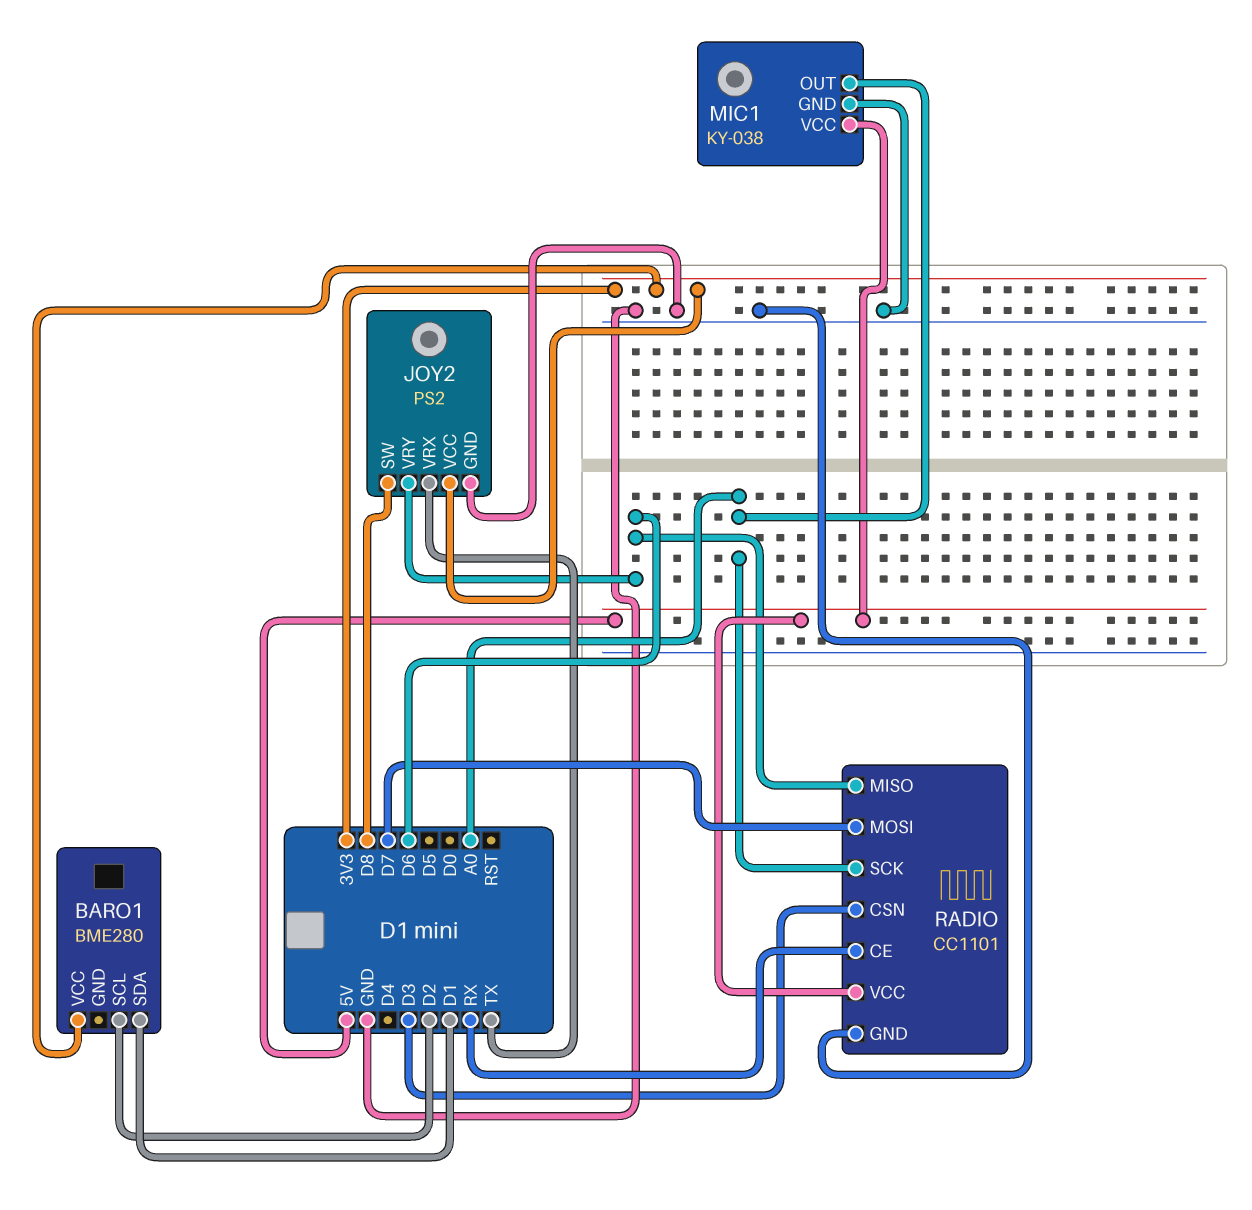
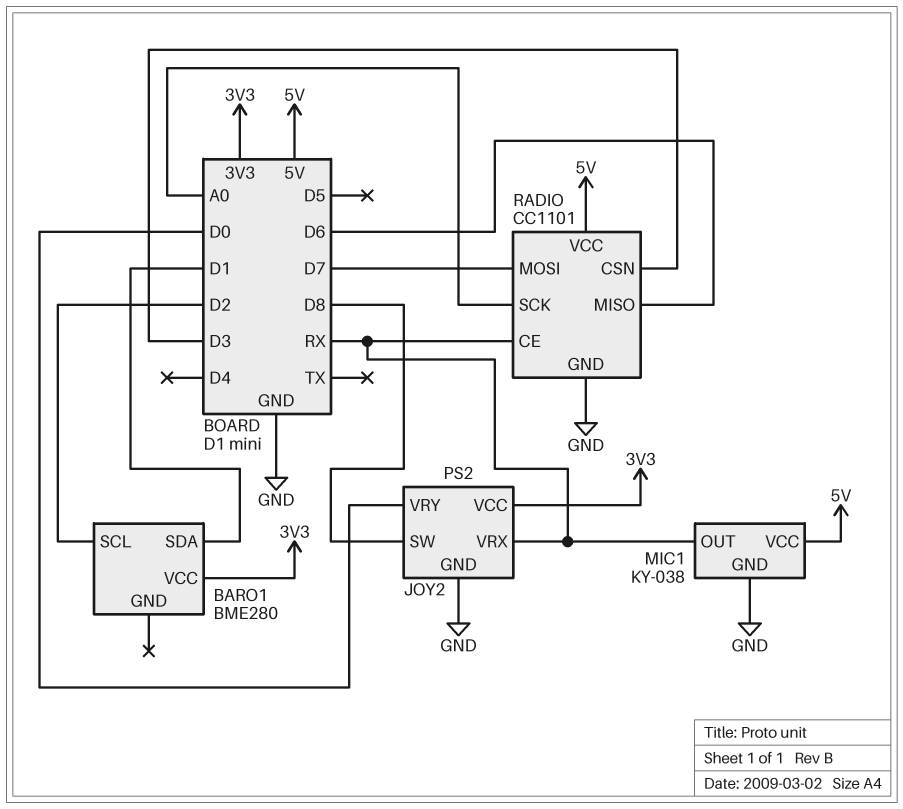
JOY2 pin VRX: TX -> RX
JOY2 pin VRY: D6 -> D0
MIC1 pin OUT: A0 -> RX

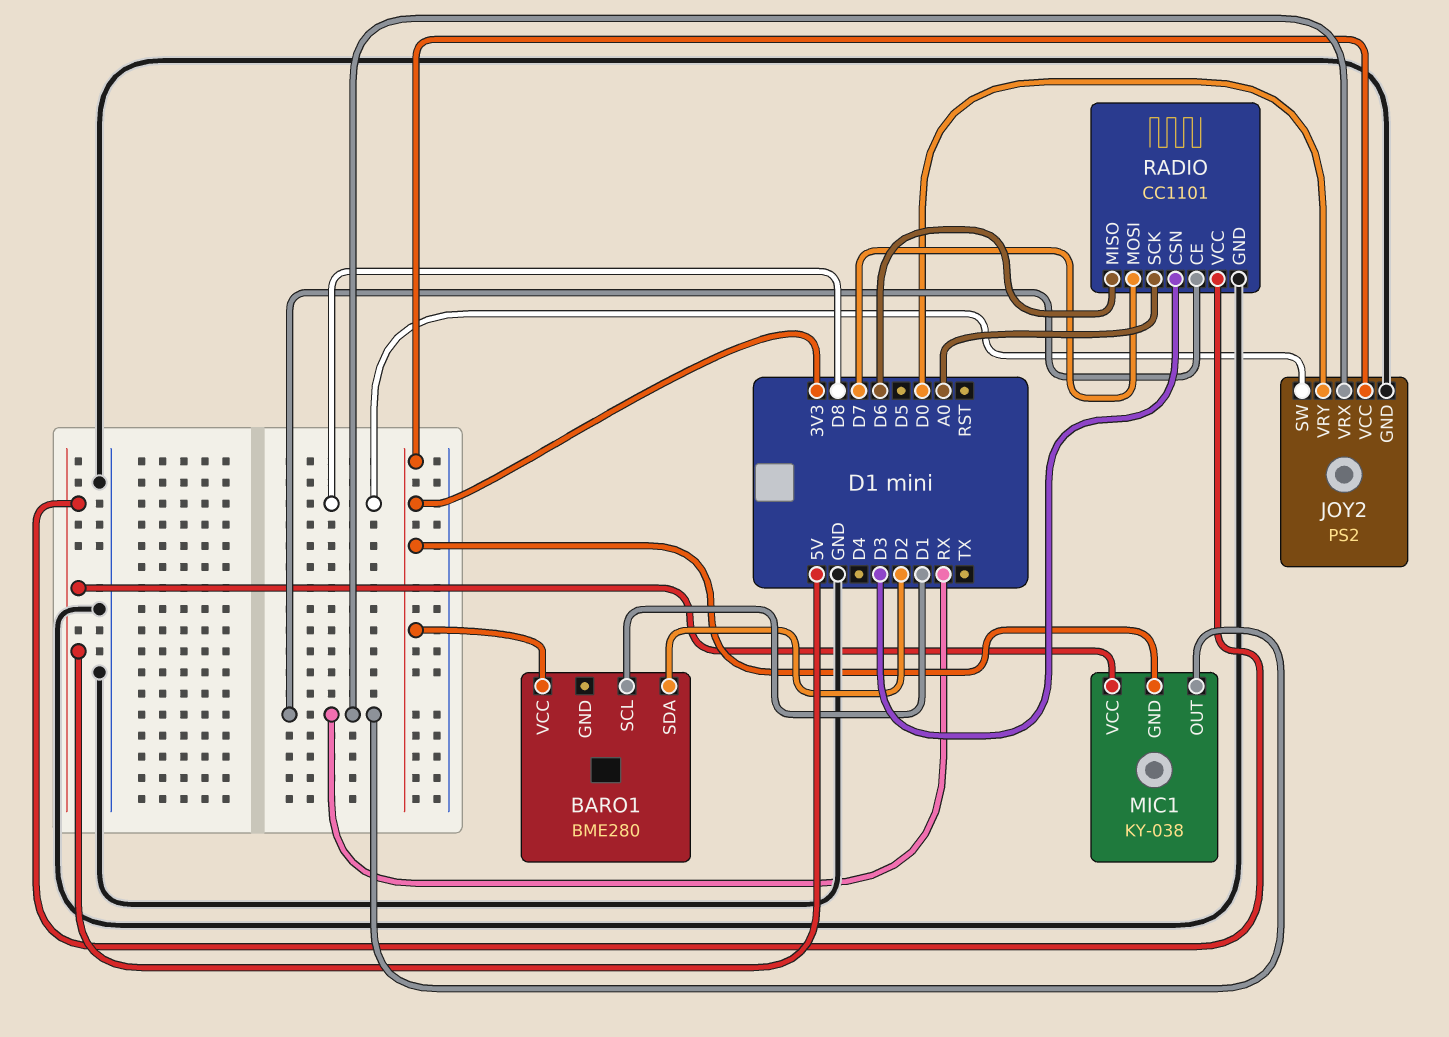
BARO1 pin SCL: D2 -> D1
BARO1 pin SDA: D1 -> D2
MIC1 pin GND: GND -> 3V3

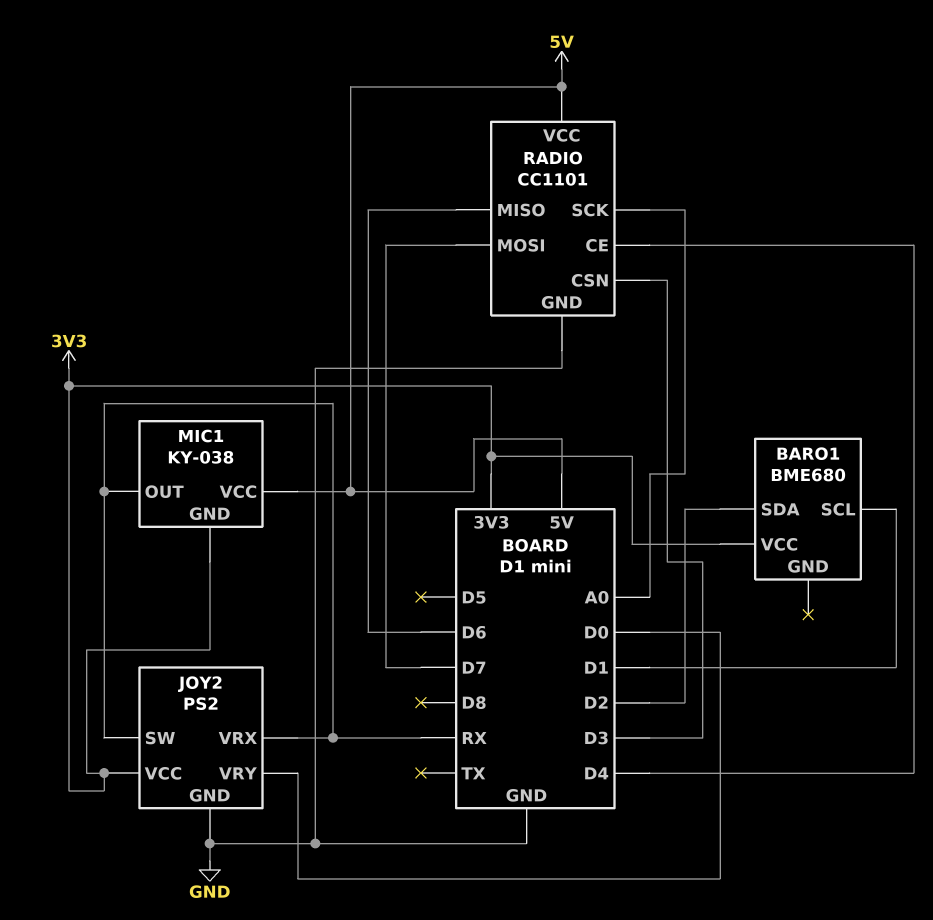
BARO1: BME280 -> BME680
JOY2 pin SW: D8 -> RX
RADIO pin CE: RX -> D4

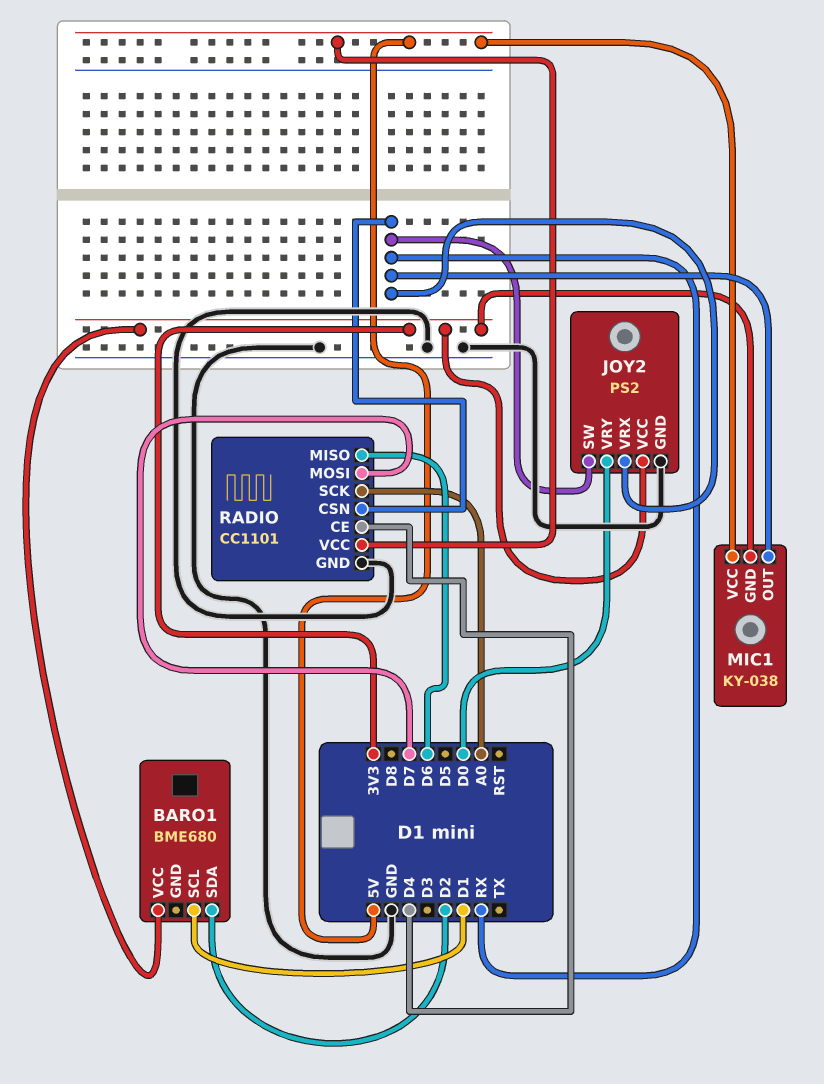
RADIO pin CSN: D3 -> RX

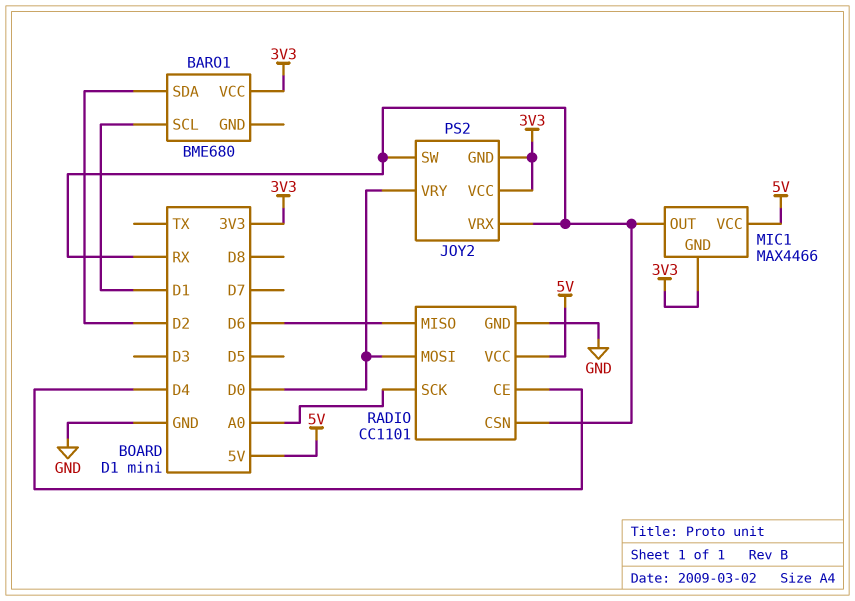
JOY2 pin GND: GND -> 3V3
MIC1: KY-038 -> MAX4466
RADIO pin MOSI: D7 -> D0

